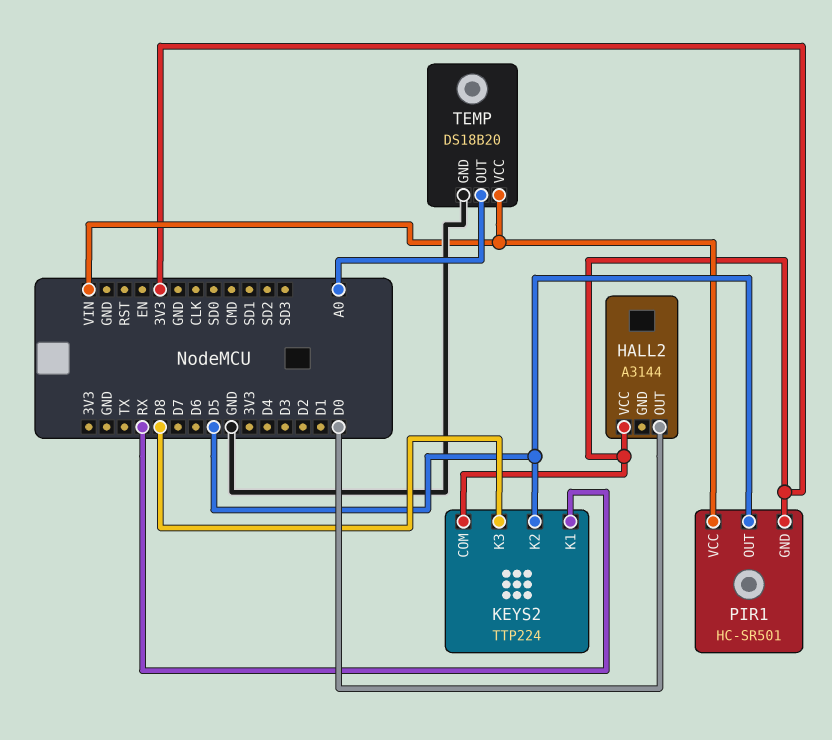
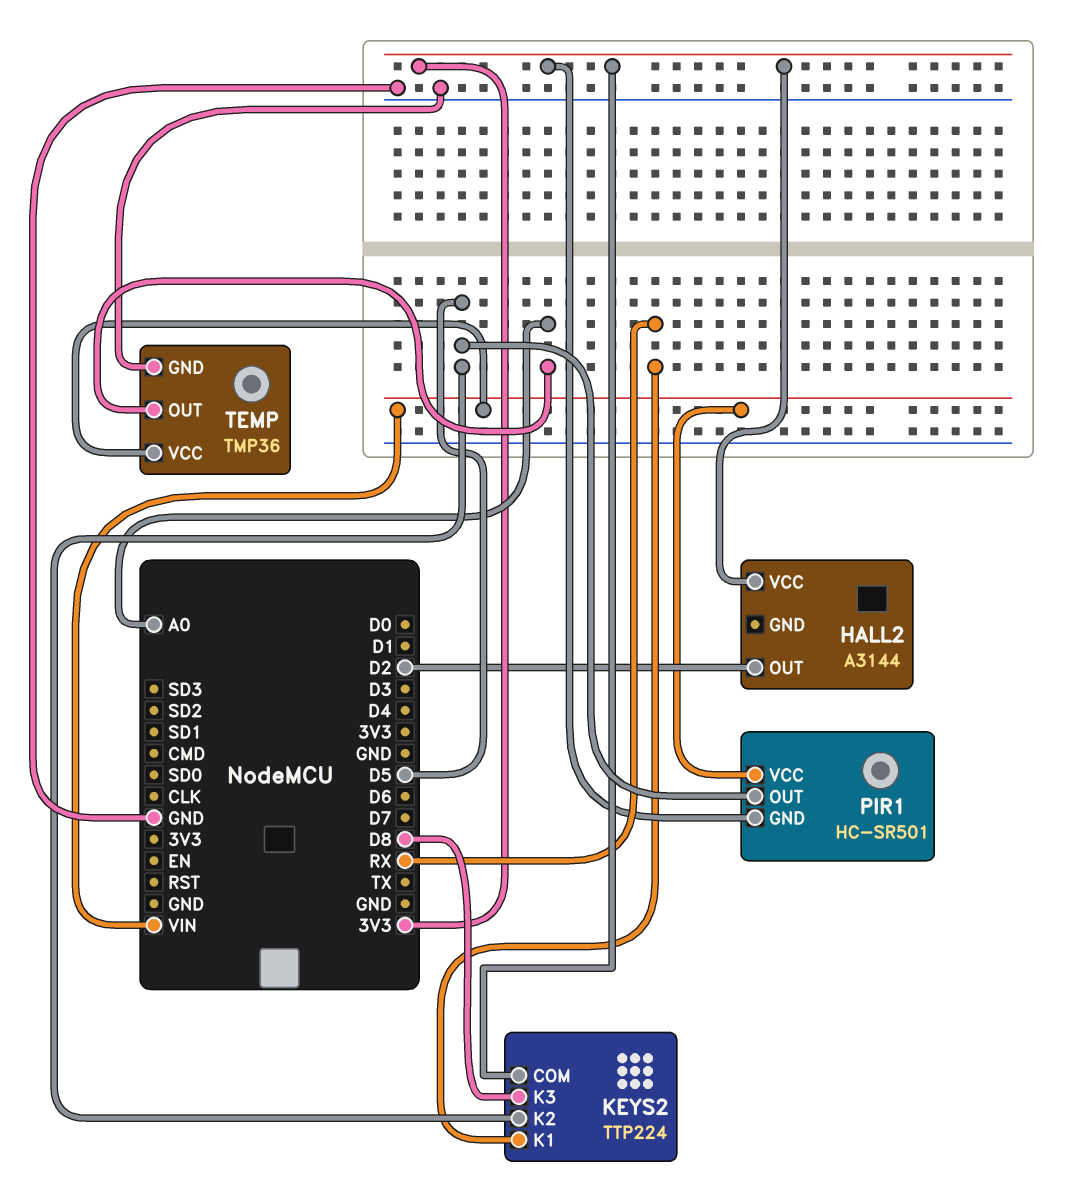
HALL2 pin OUT: D0 -> D2
TEMP: DS18B20 -> TMP36

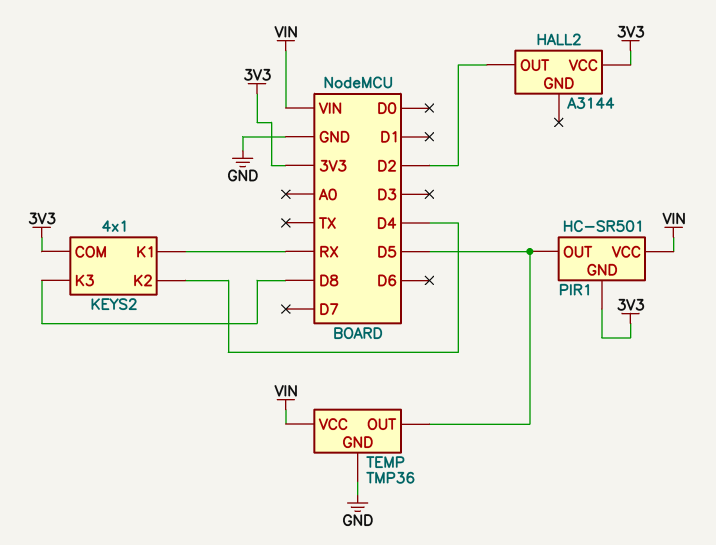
KEYS2: TTP224 -> 4x1
KEYS2 pin K2: D5 -> D4
TEMP pin OUT: A0 -> D5

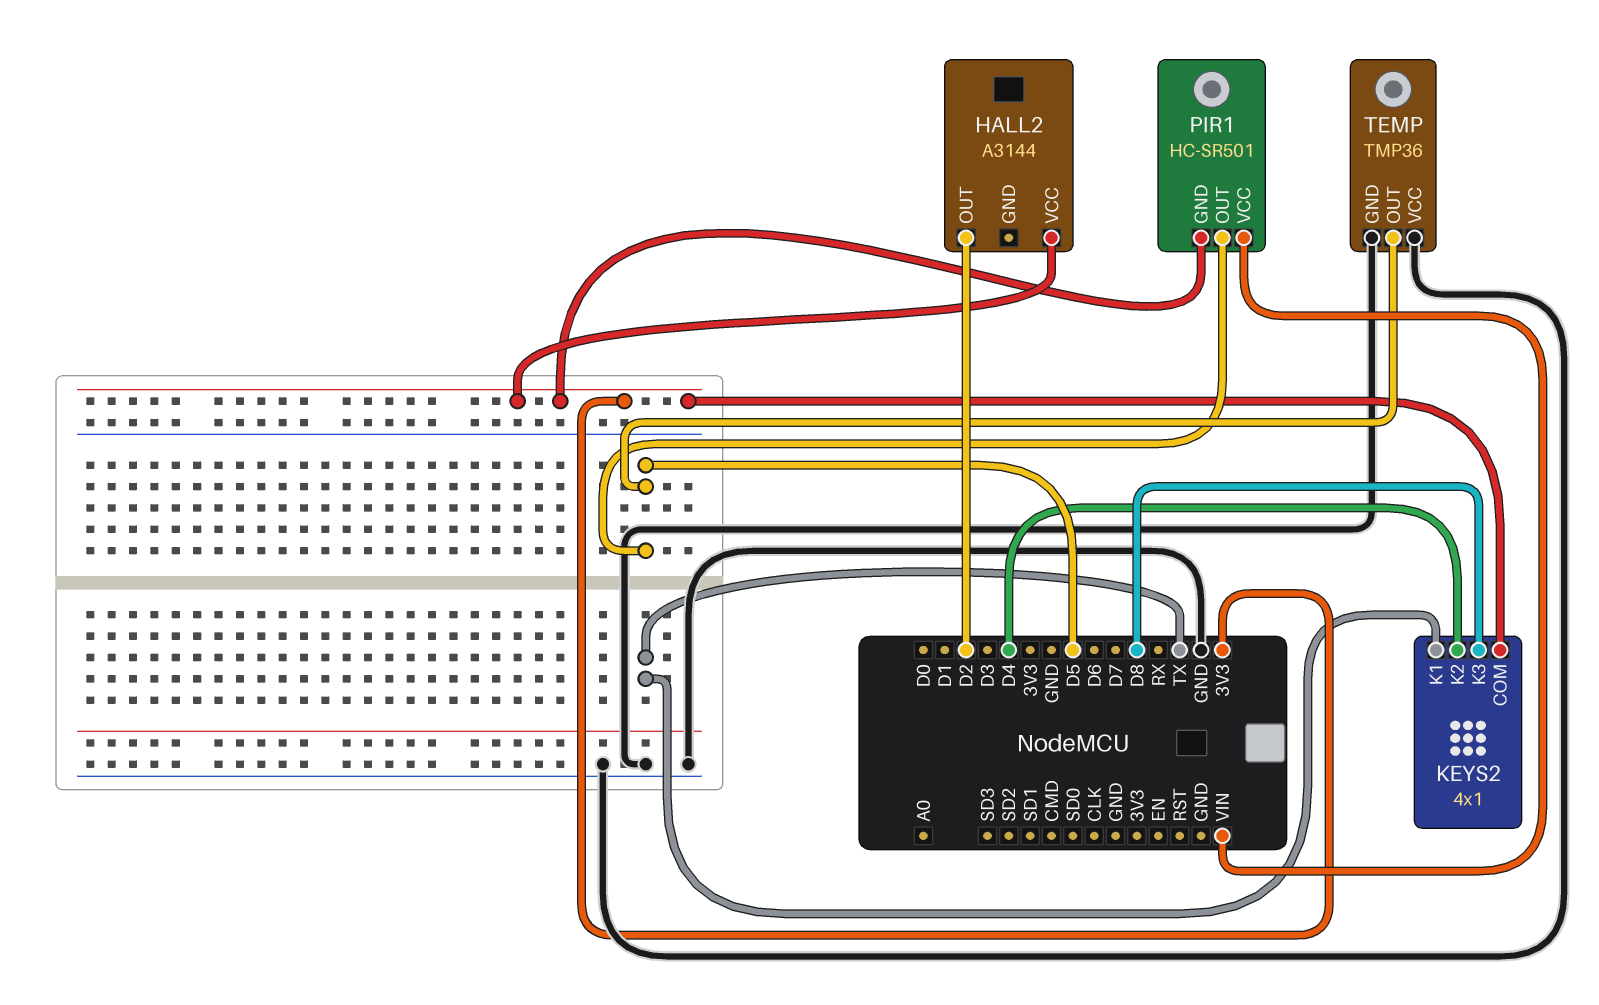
KEYS2 pin K1: RX -> TX
TEMP pin VCC: VIN -> GND

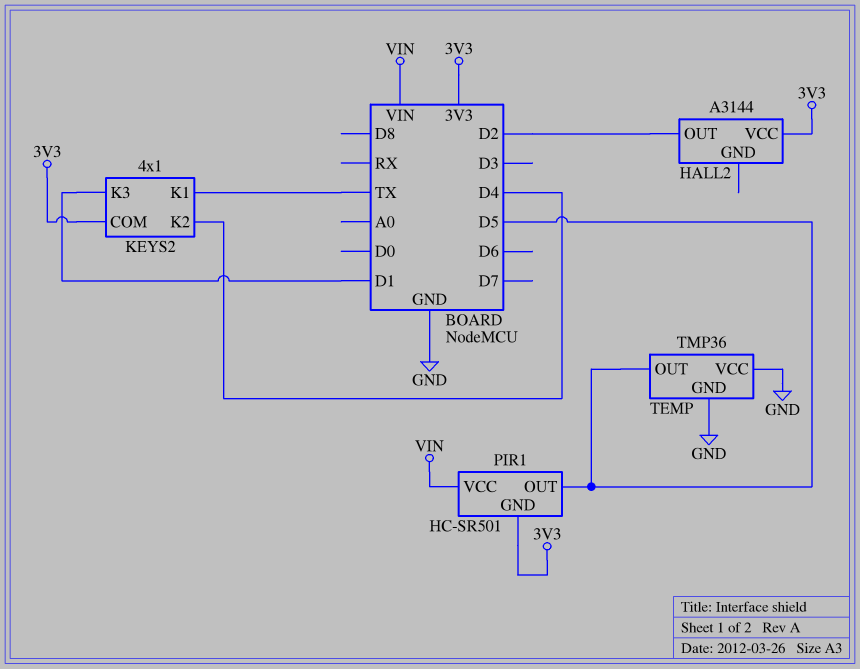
KEYS2 pin K3: D8 -> D1

